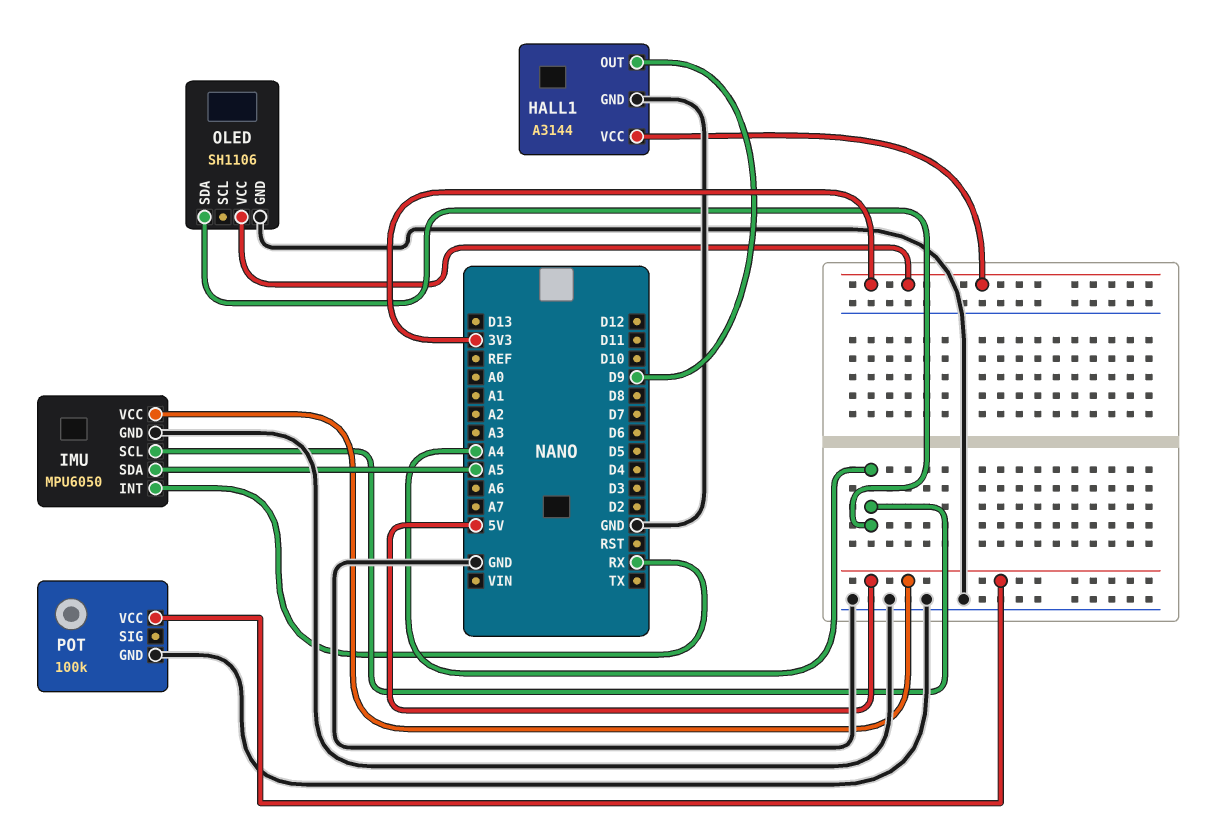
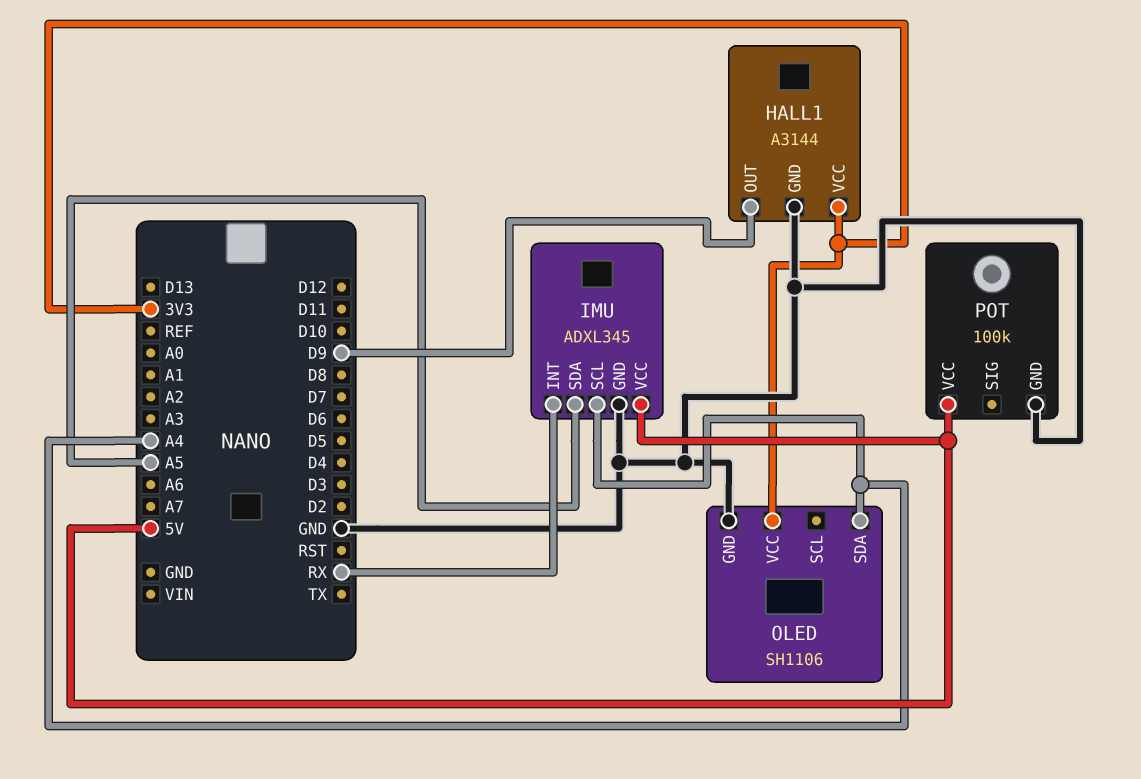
IMU: MPU6050 -> ADXL345

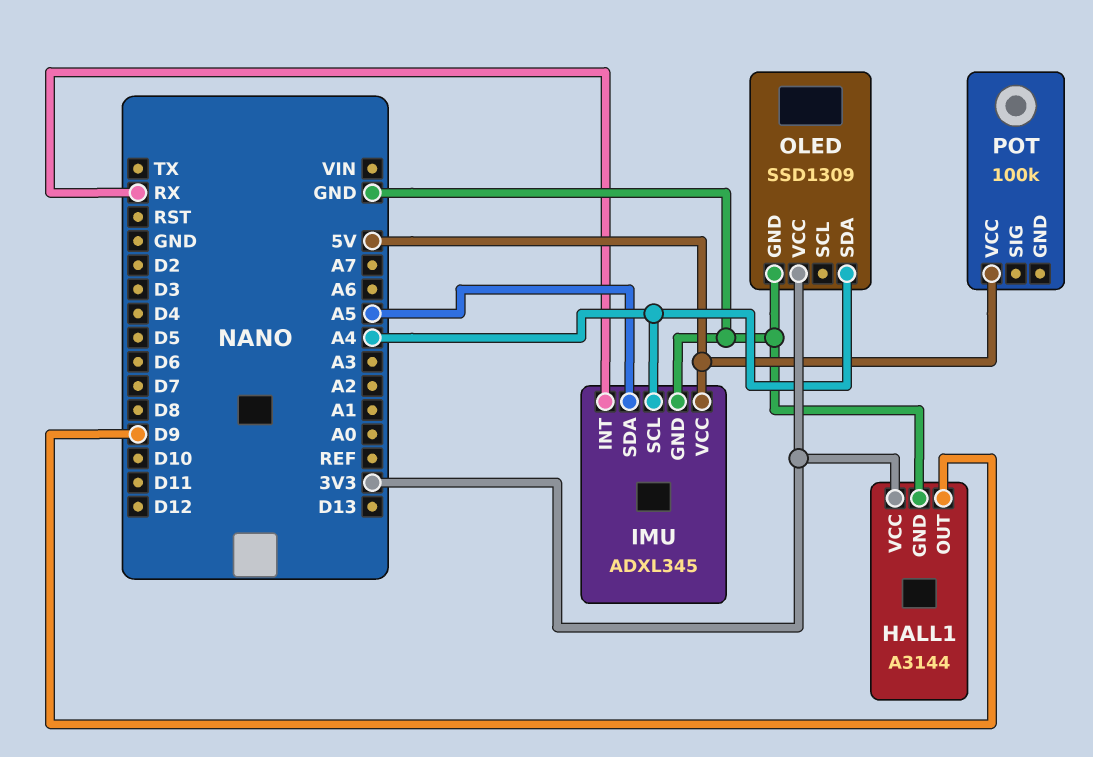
OLED: SH1106 -> SSD1309
POT pin GND: GND -> none

